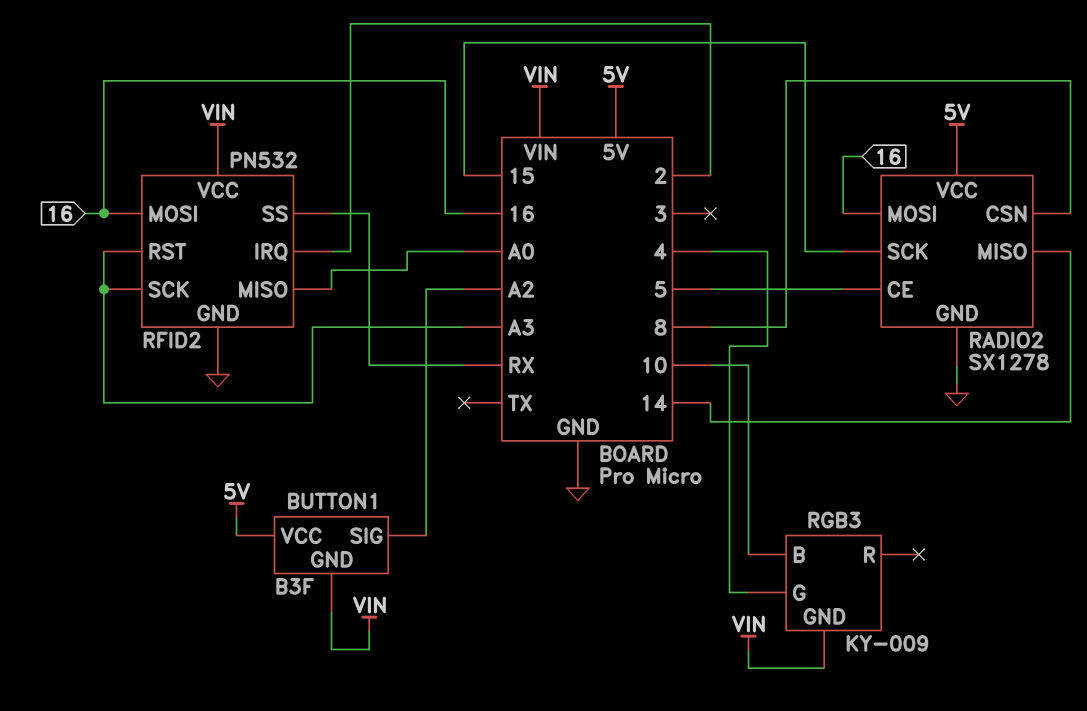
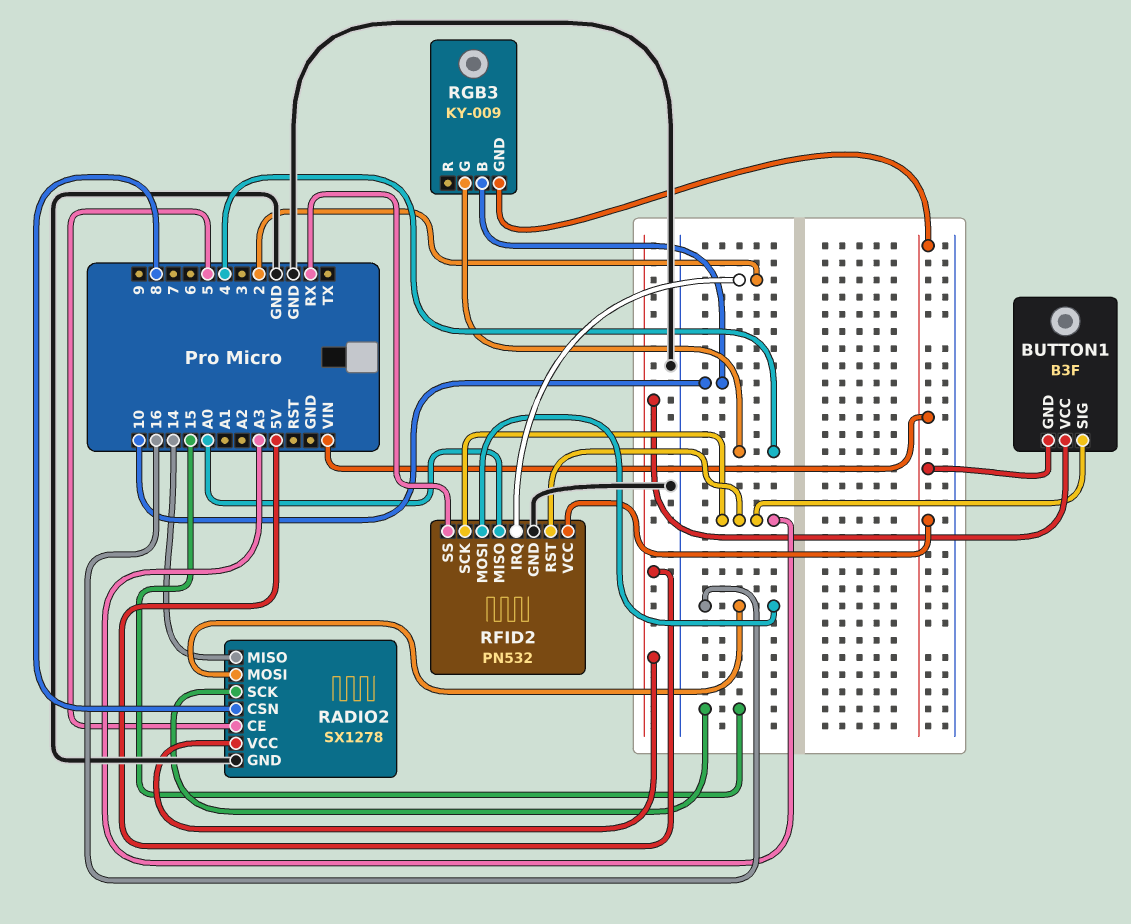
BUTTON1 pin SIG: A2 -> A3

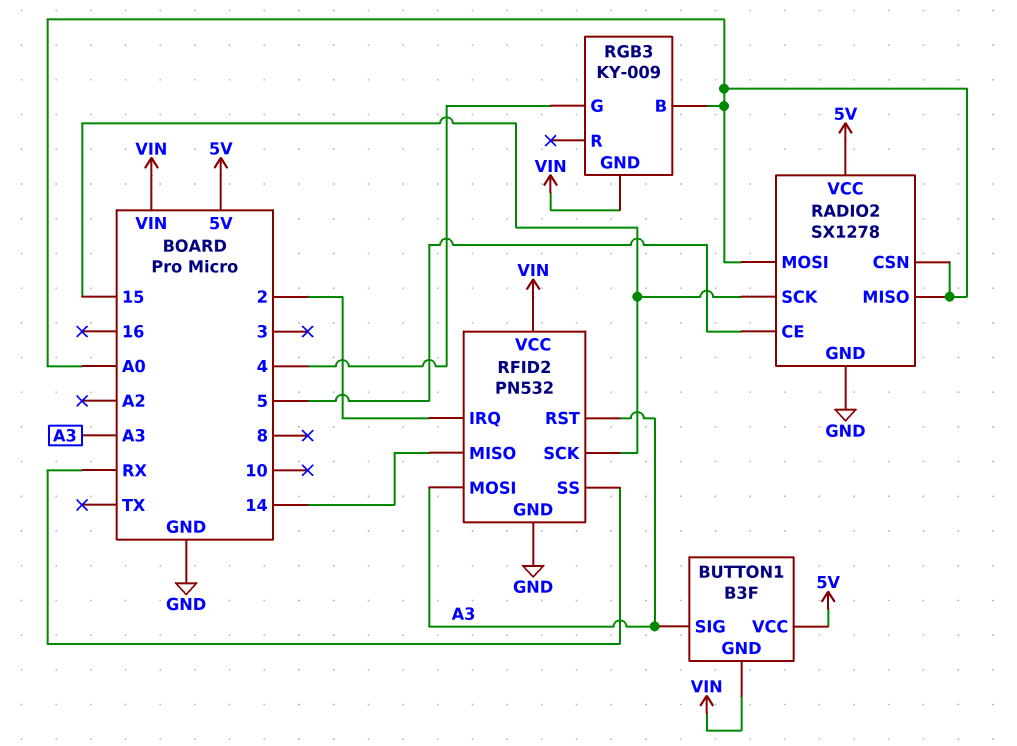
RADIO2 pin CSN: 8 -> A0
RADIO2 pin MISO: 14 -> A0
RADIO2 pin MOSI: 16 -> A0
RFID2 pin MISO: A0 -> 14
RFID2 pin MOSI: 16 -> A3
RFID2 pin SCK: A3 -> 15
RGB3 pin B: 10 -> A0

